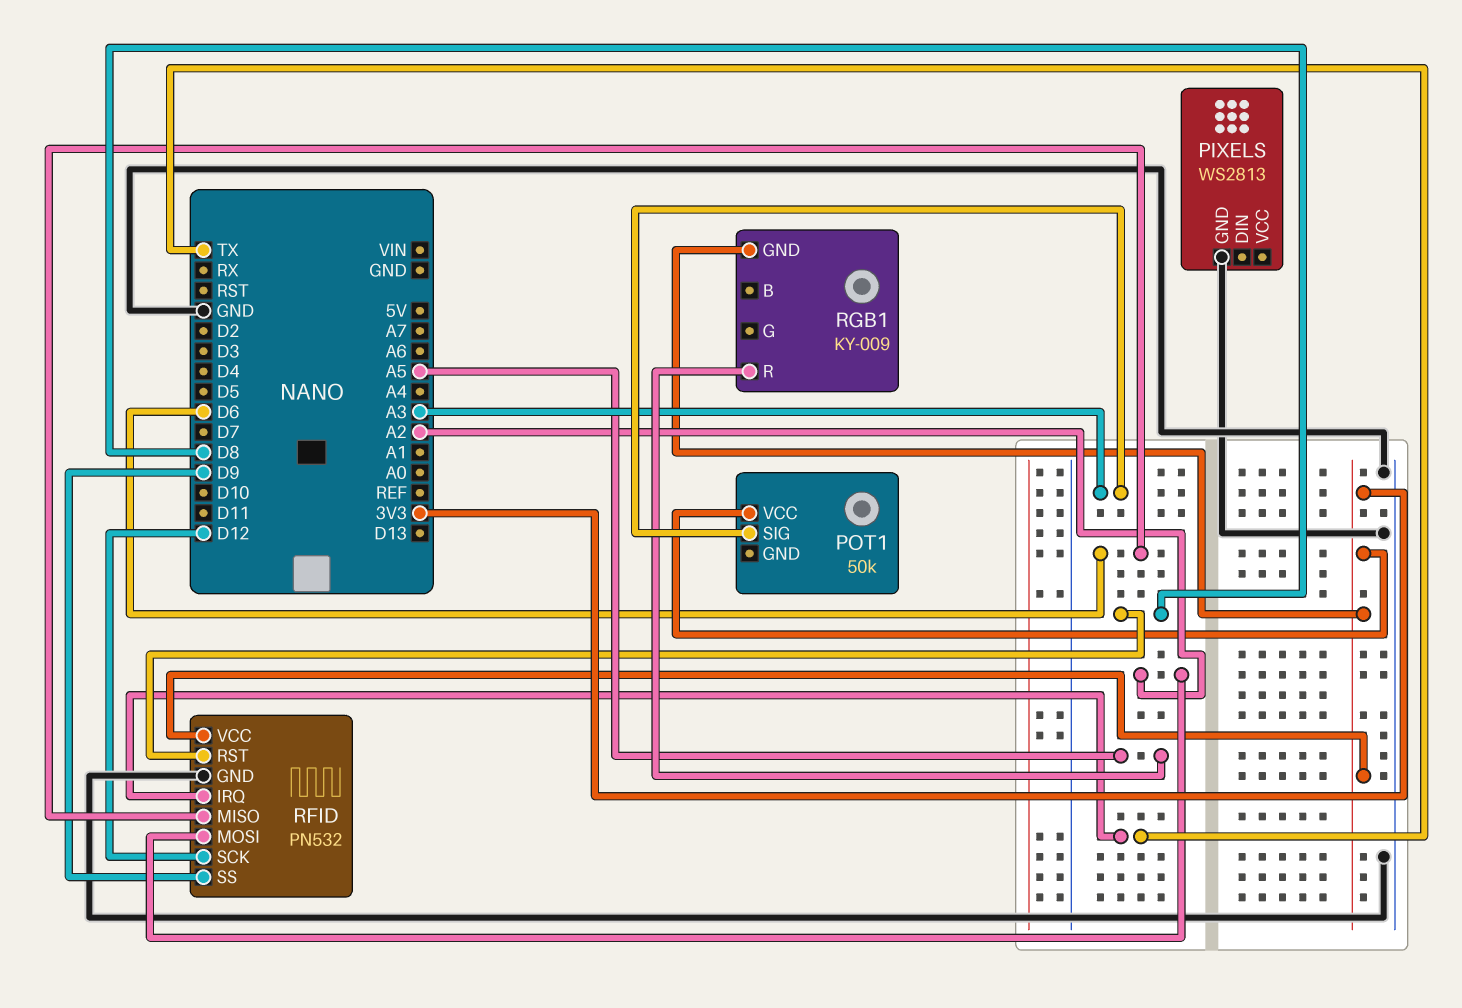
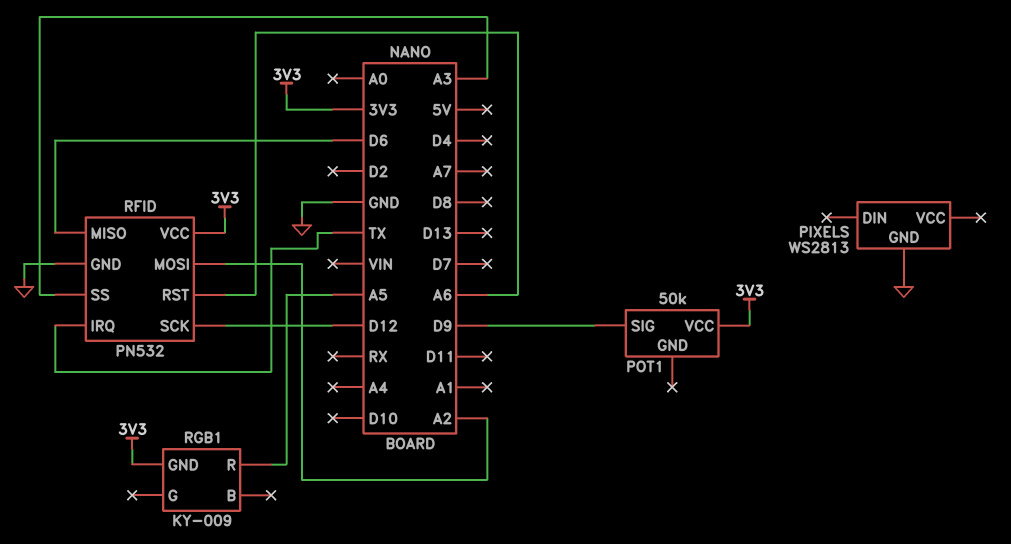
POT1 pin SIG: A3 -> D9
RFID pin RST: D8 -> A6
RFID pin SS: D9 -> A3

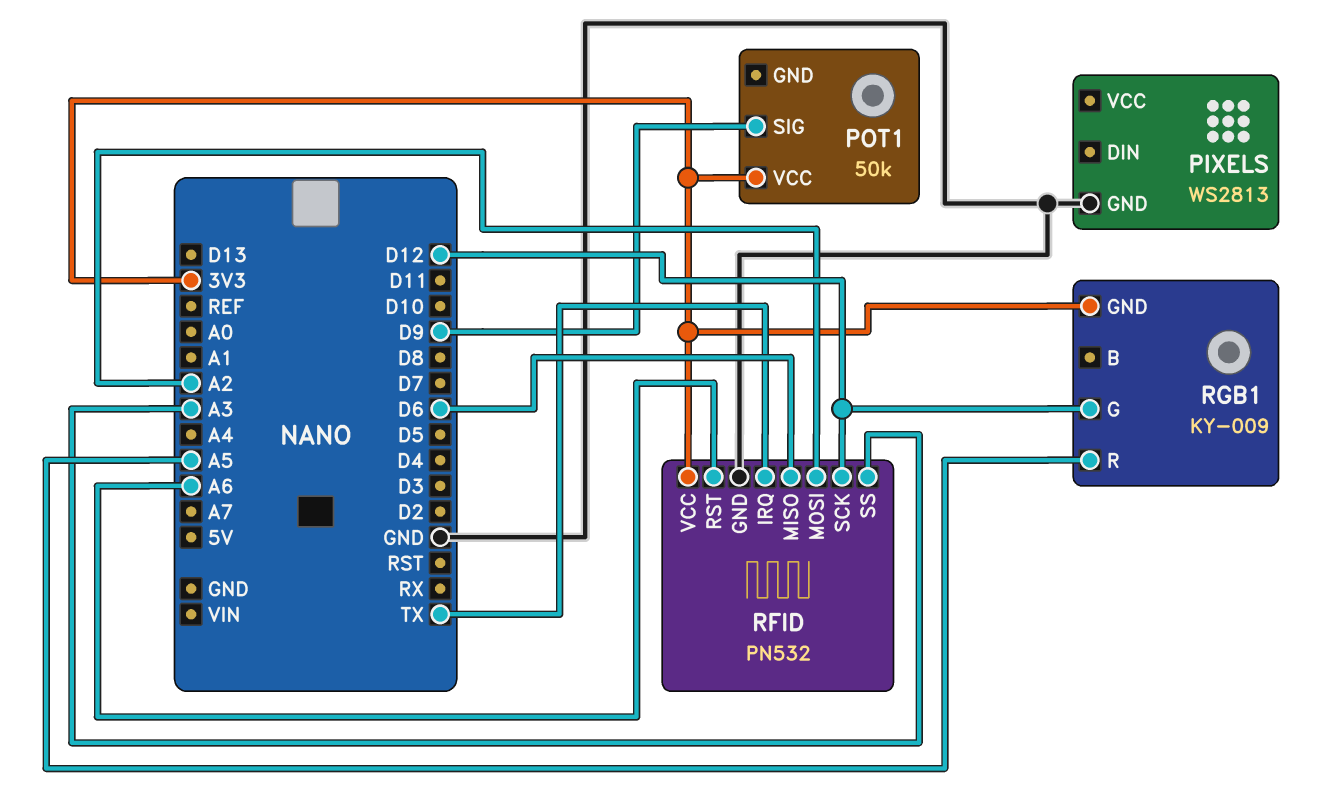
RGB1 pin G: none -> D12

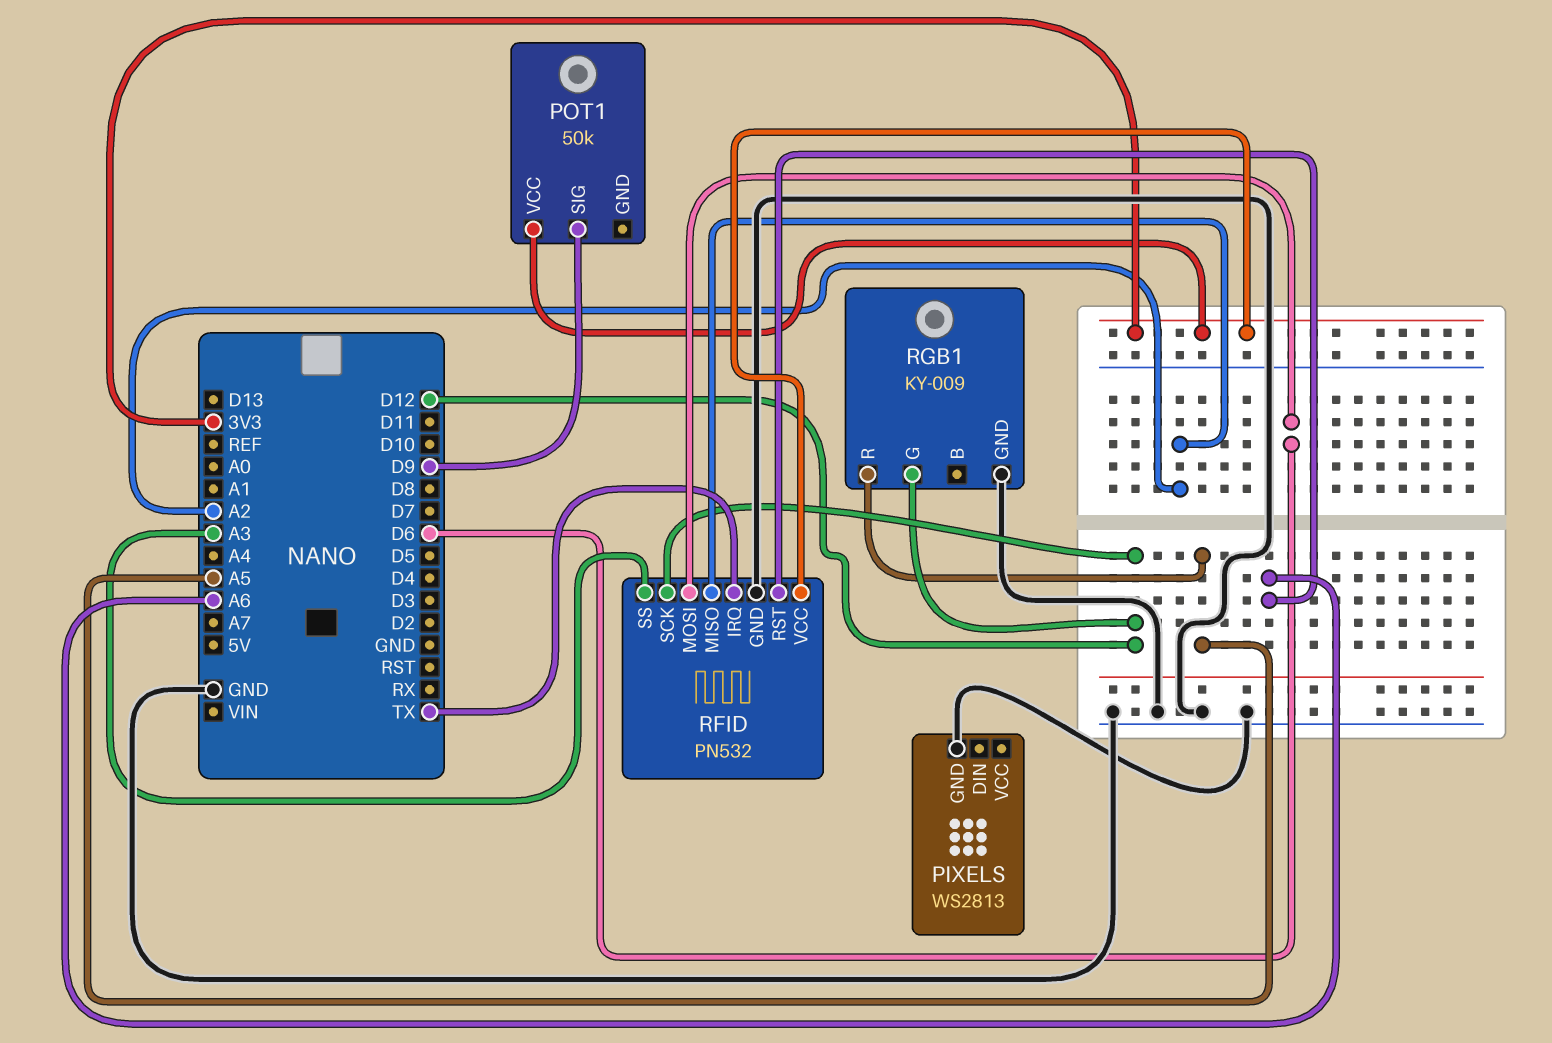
RFID pin MISO: D6 -> A2
RFID pin MOSI: A2 -> D6
RGB1 pin GND: 3V3 -> GND

